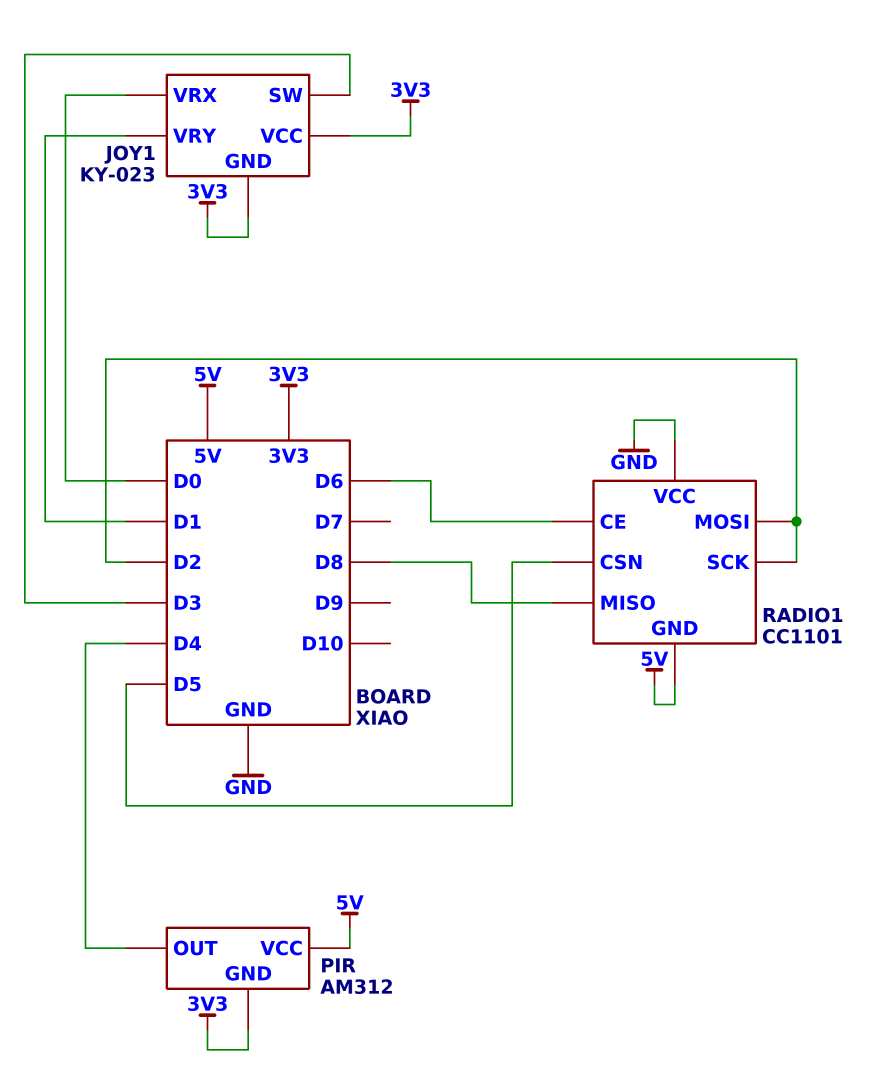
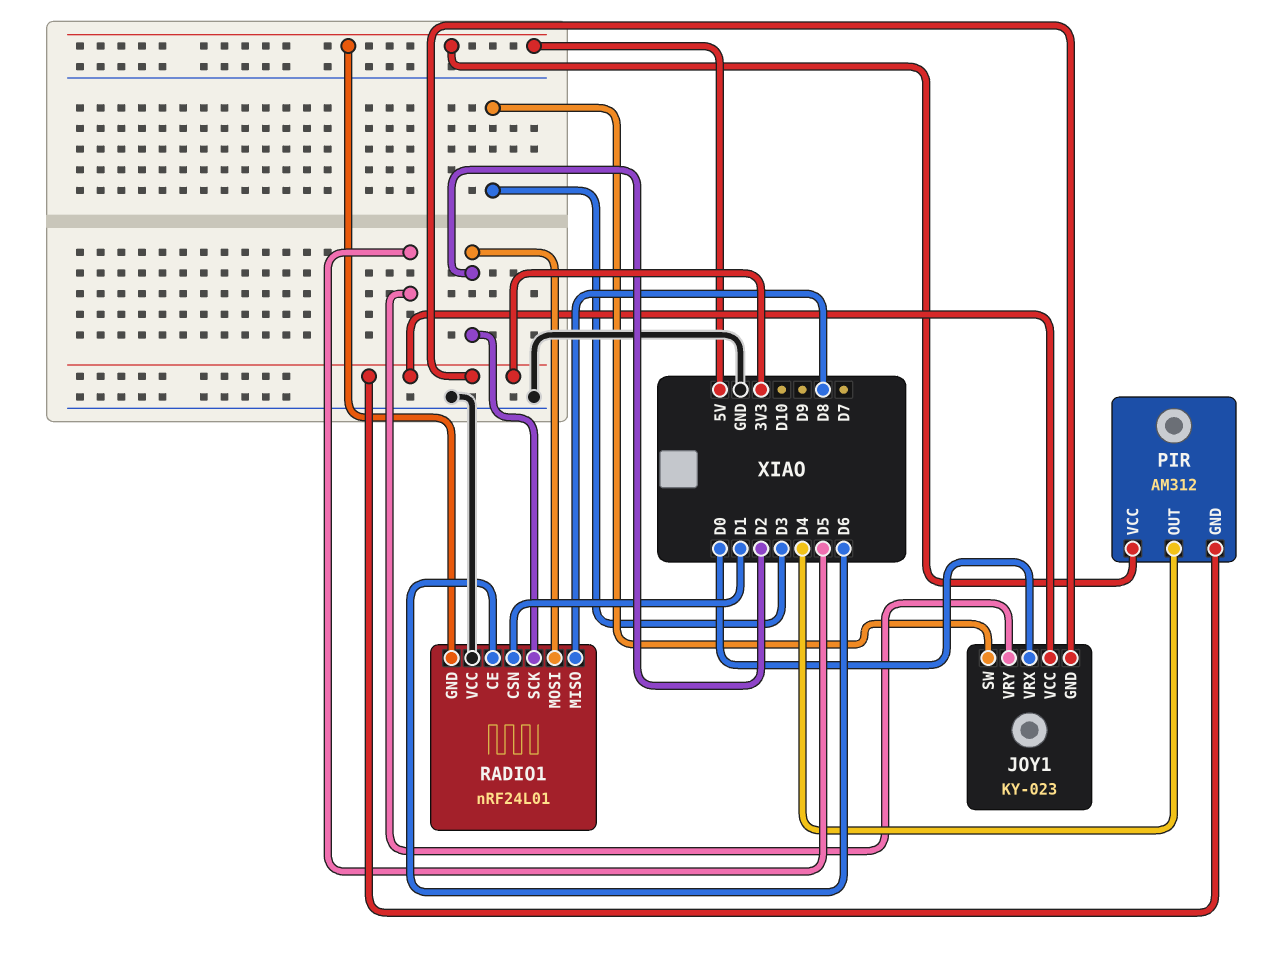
JOY1 pin VRY: D1 -> D5
RADIO1: CC1101 -> nRF24L01
RADIO1 pin CSN: D5 -> D1

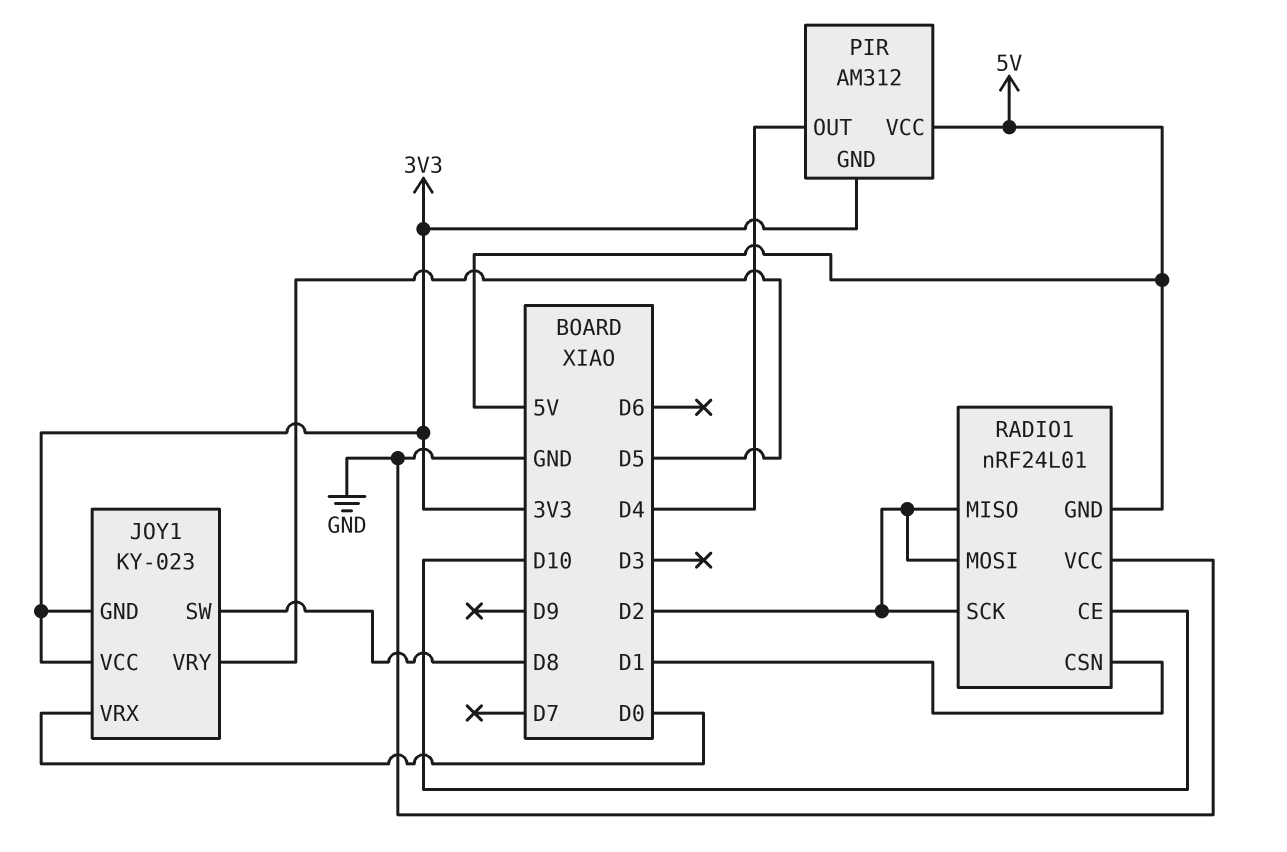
JOY1 pin SW: D3 -> D8
RADIO1 pin CE: D6 -> D10
RADIO1 pin MISO: D8 -> D2

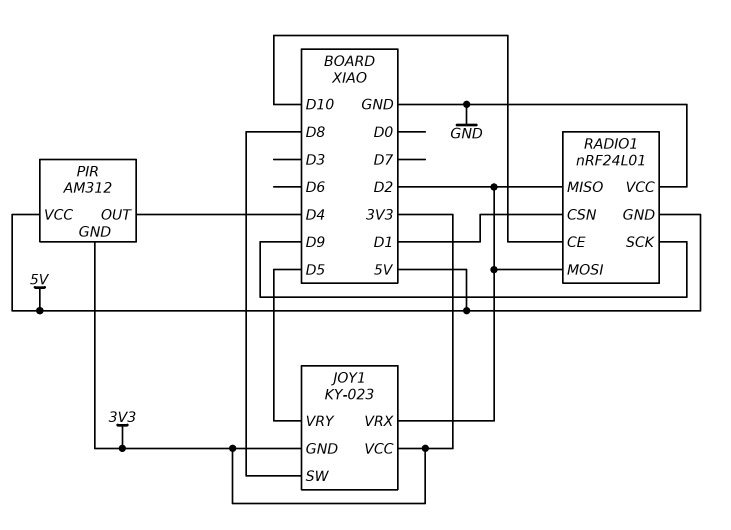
JOY1 pin VRX: D0 -> D2
RADIO1 pin SCK: D2 -> D9

